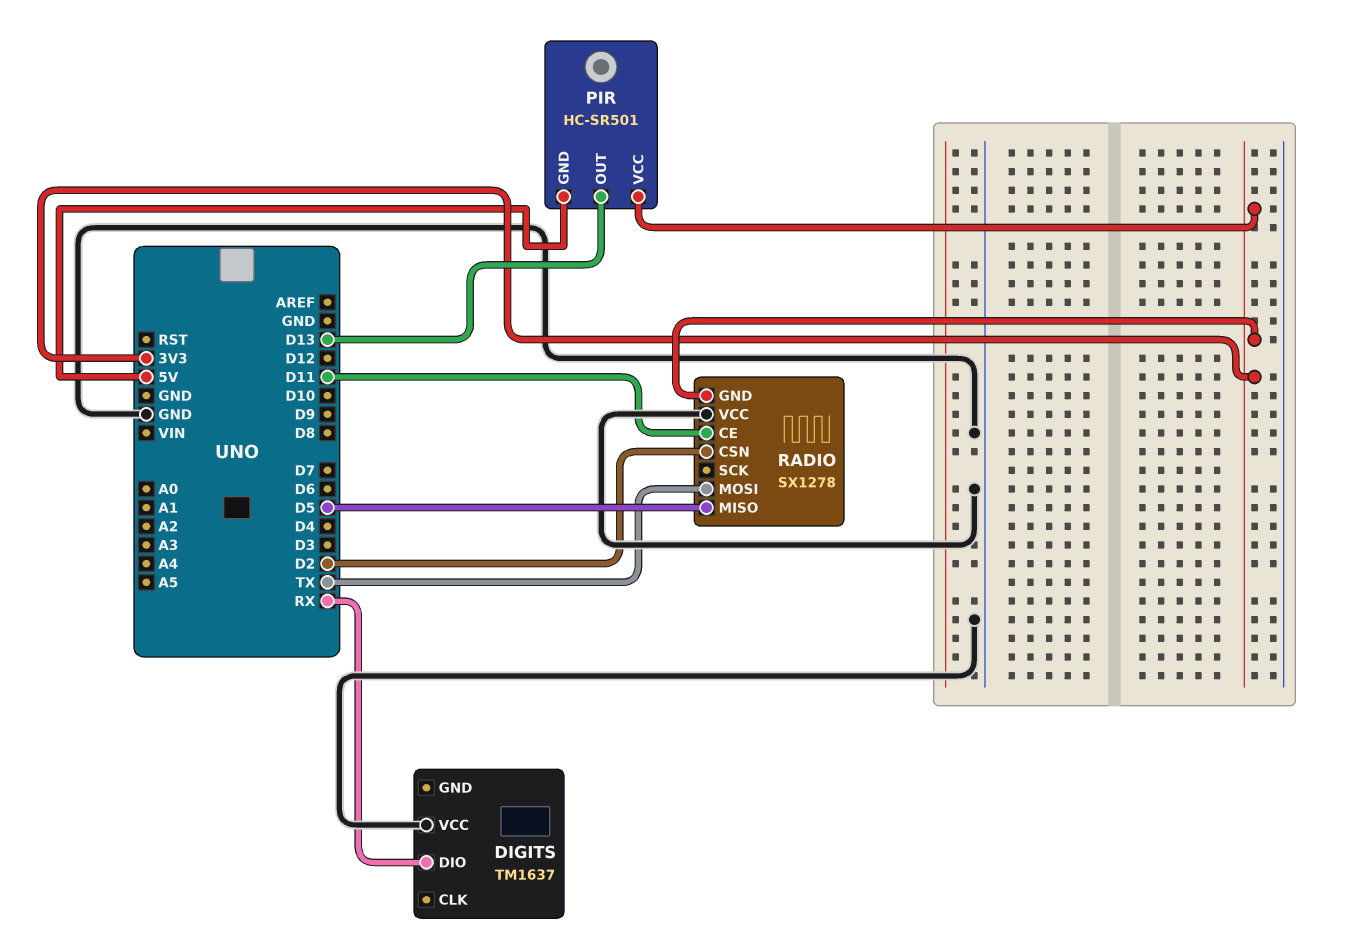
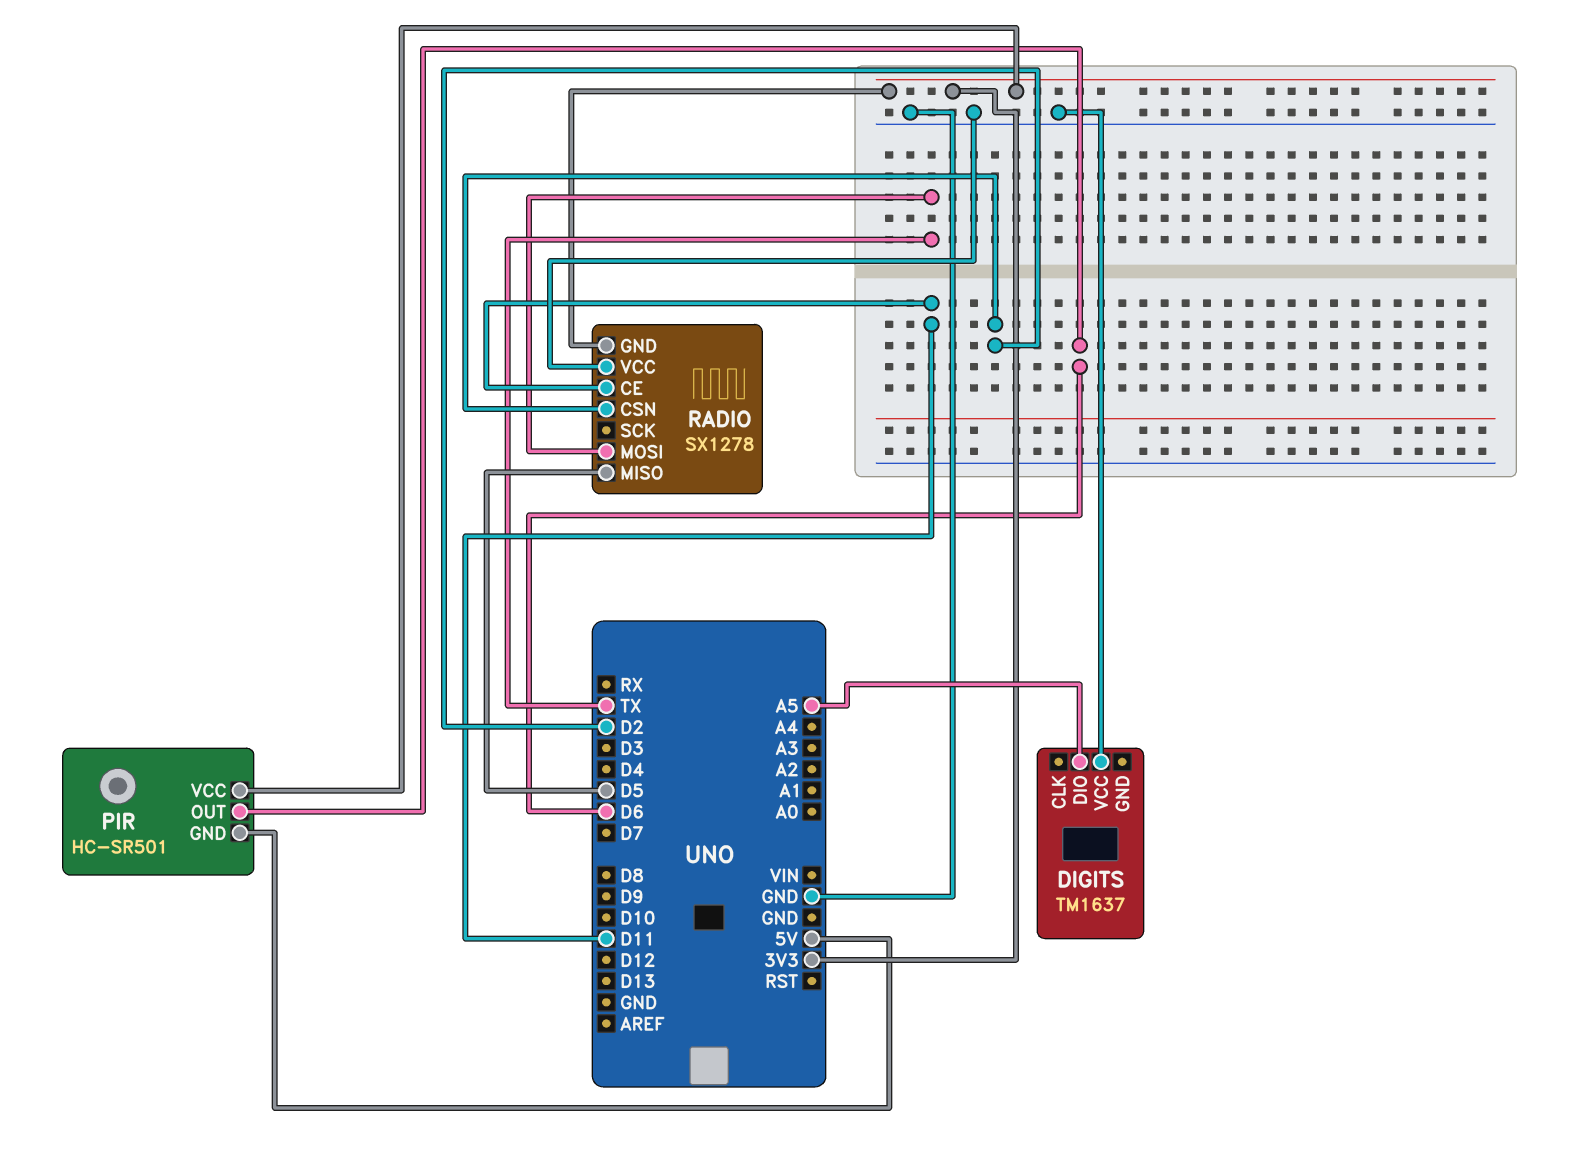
DIGITS pin DIO: RX -> A5
PIR pin OUT: D13 -> D6

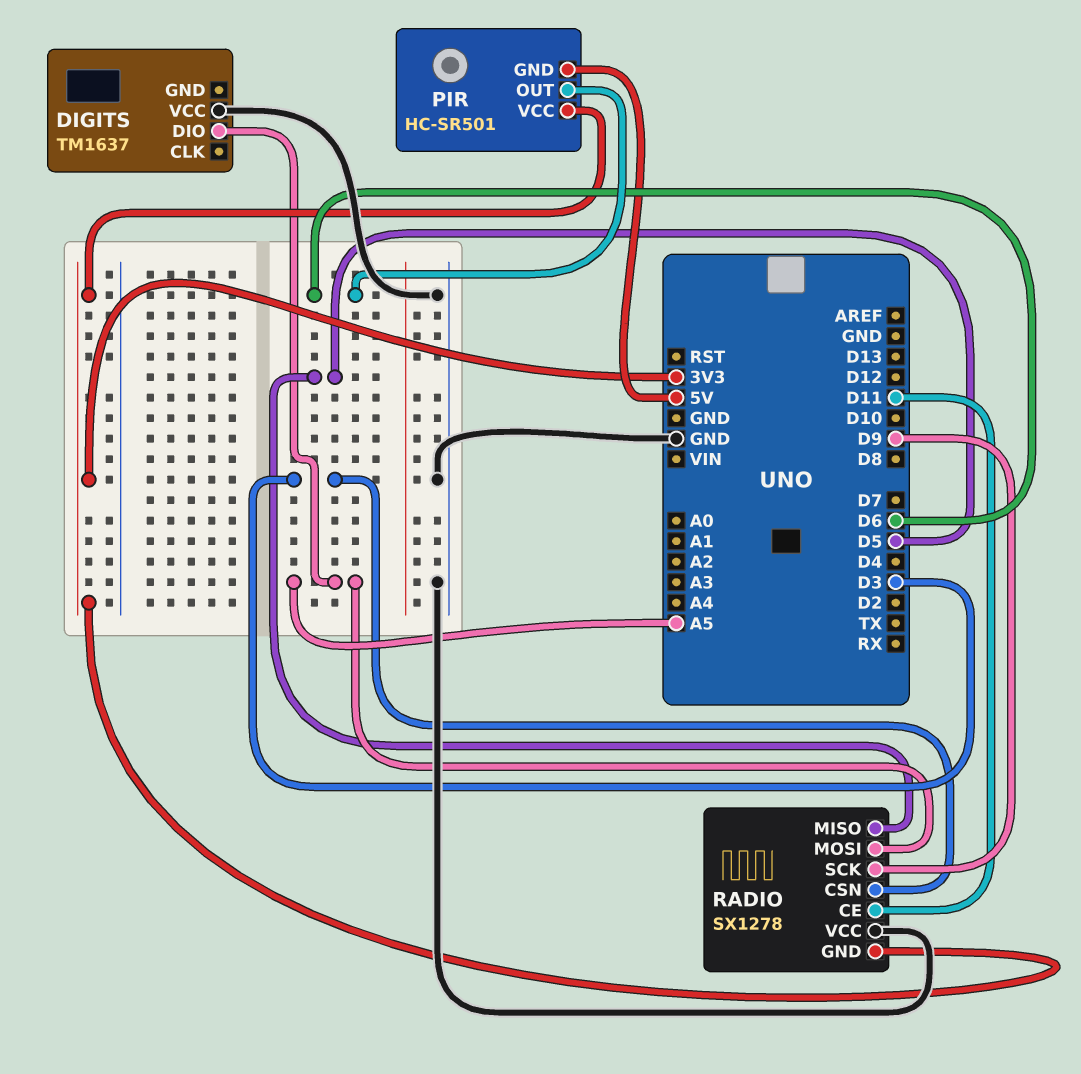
RADIO pin CSN: D2 -> D3
RADIO pin MOSI: TX -> A5
RADIO pin SCK: none -> D9

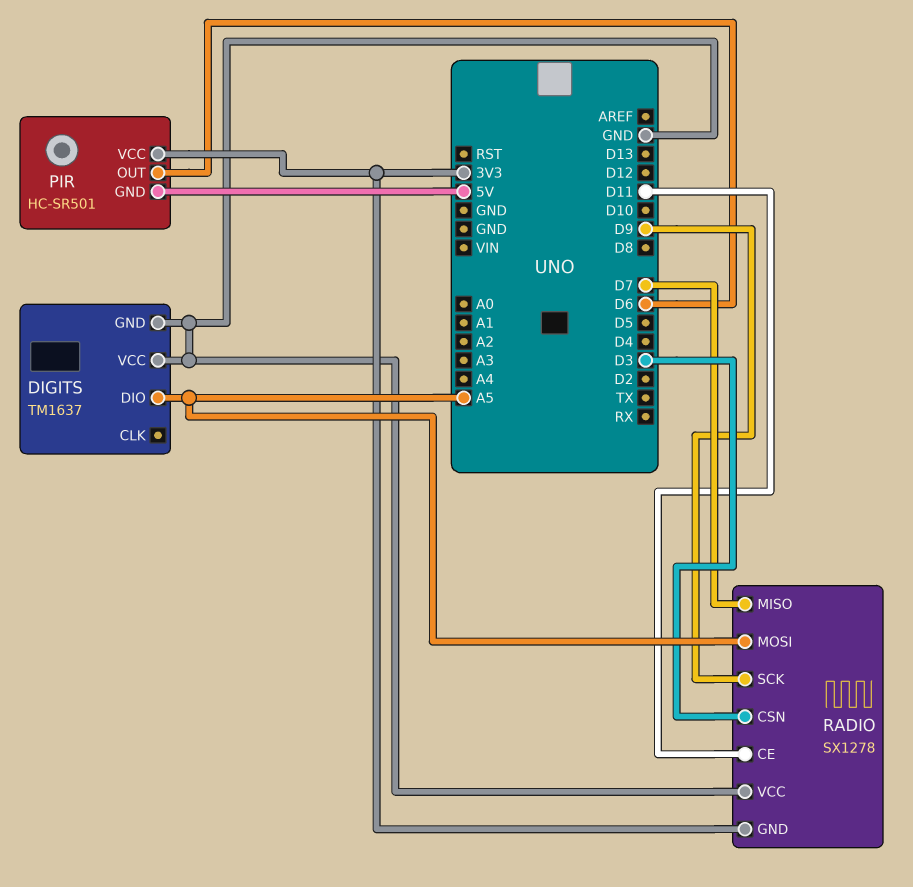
DIGITS pin GND: none -> GND
RADIO pin MISO: D5 -> D7

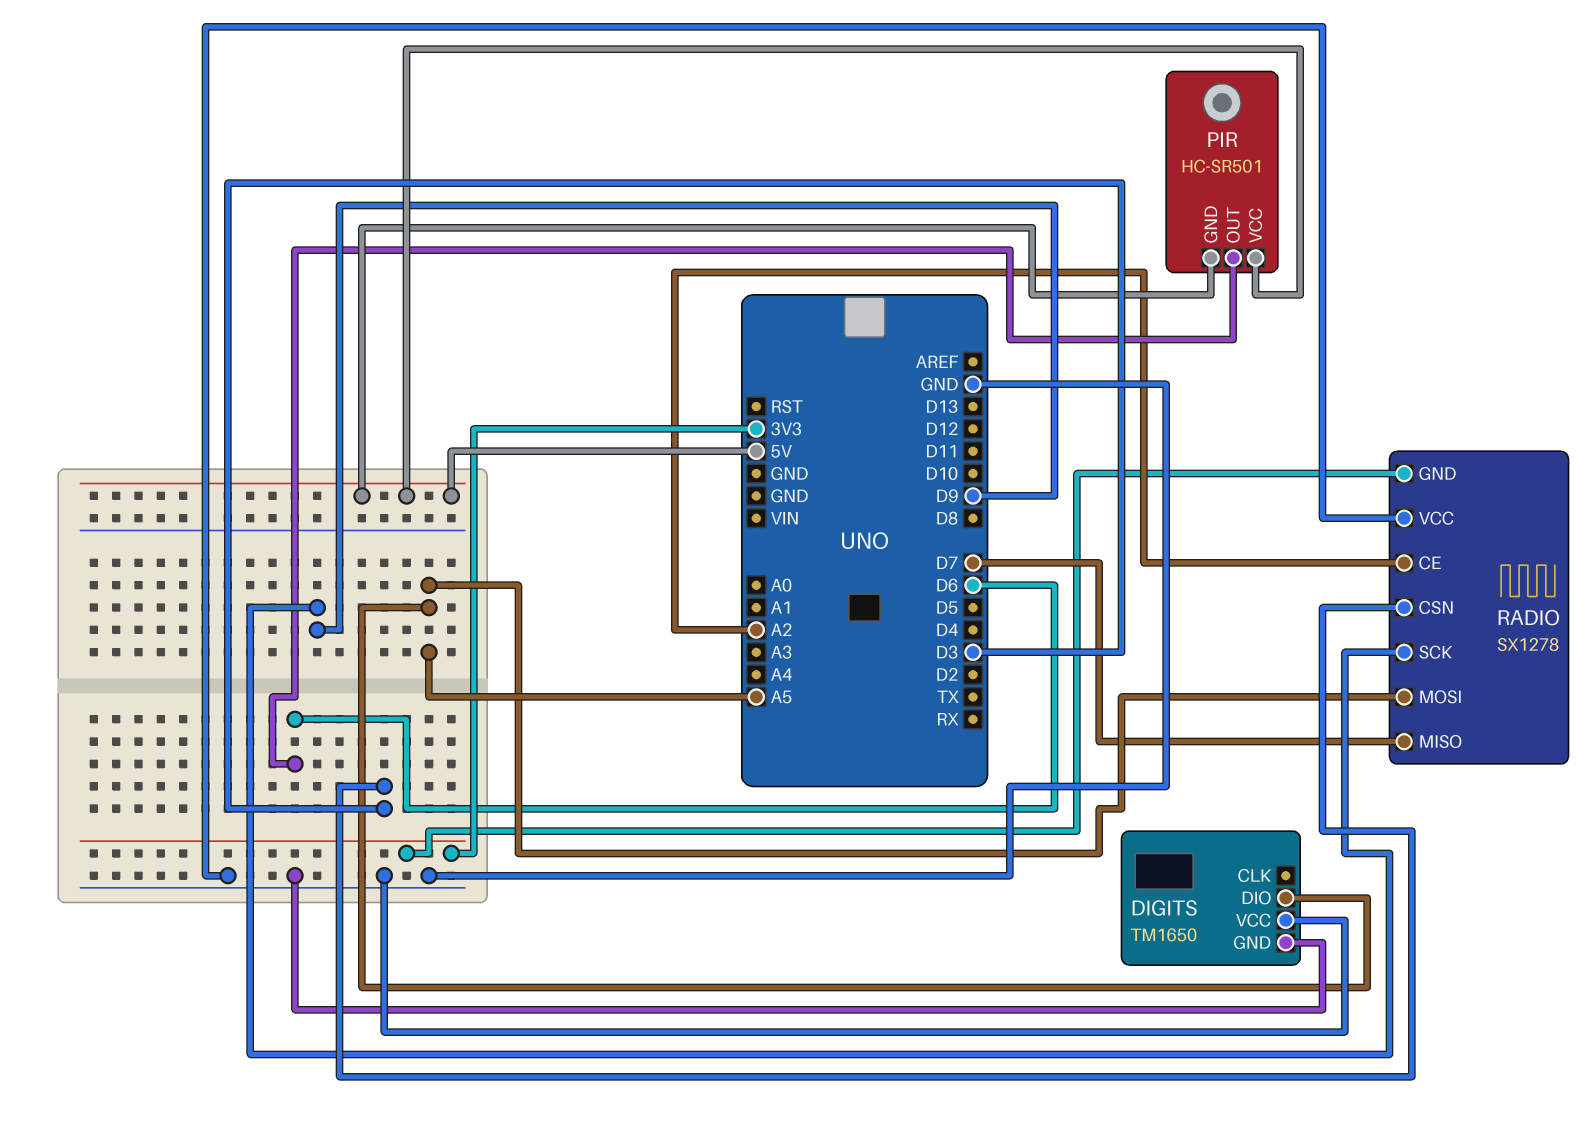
DIGITS: TM1637 -> TM1650
PIR pin VCC: 3V3 -> 5V
RADIO pin CE: D11 -> A2

